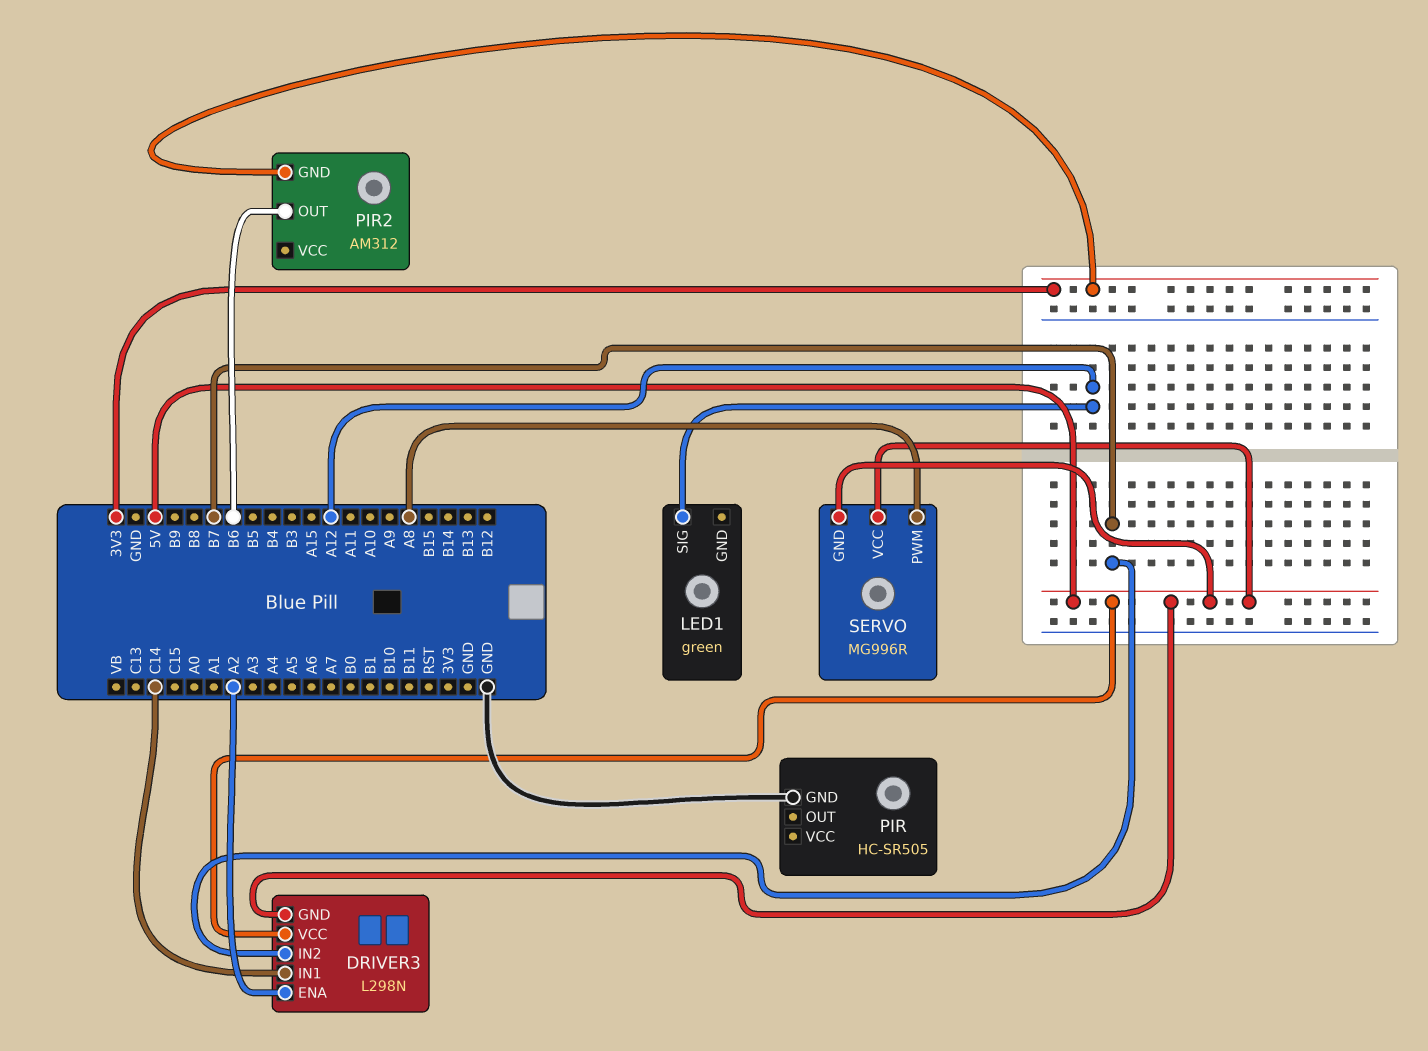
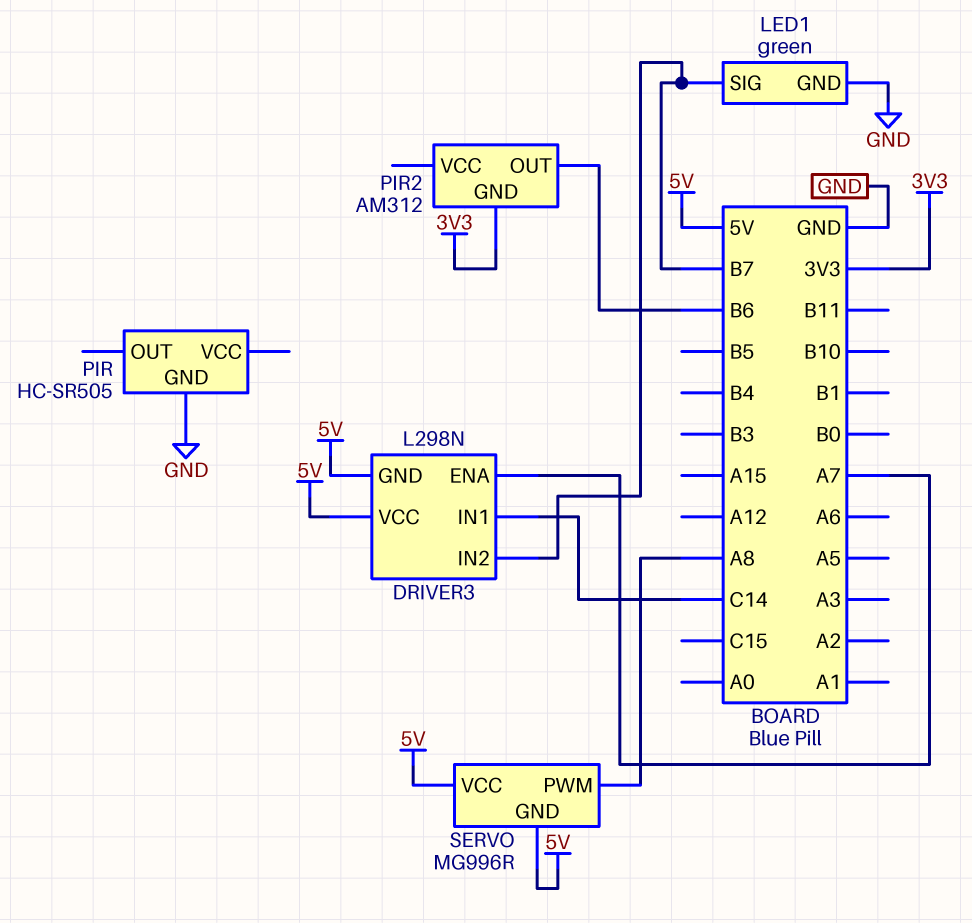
DRIVER3 pin ENA: A2 -> A7
LED1 pin GND: none -> GND
LED1 pin SIG: A12 -> B7

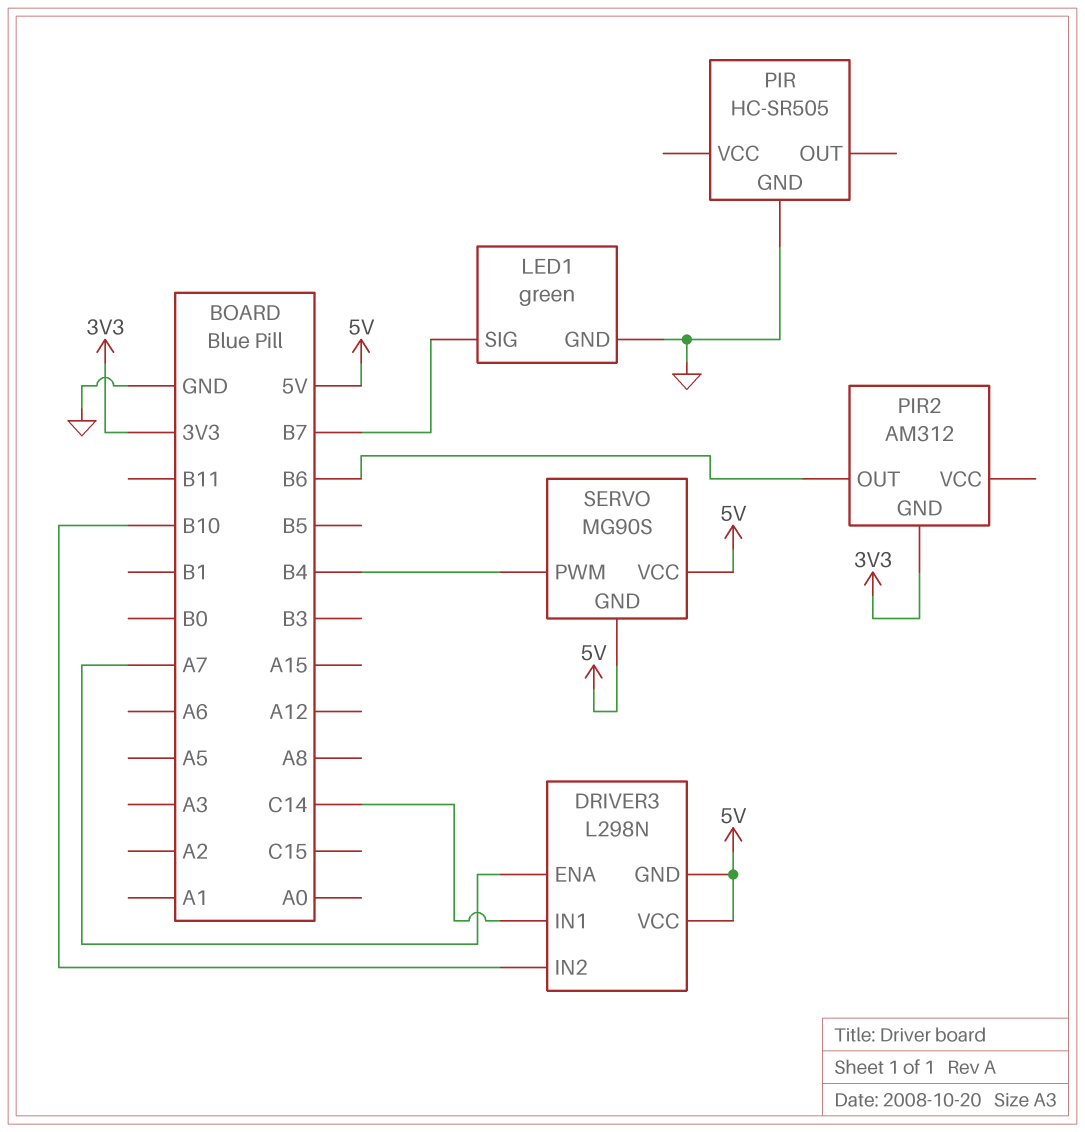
DRIVER3 pin IN2: B7 -> B10
SERVO: MG996R -> MG90S
SERVO pin PWM: A8 -> B4

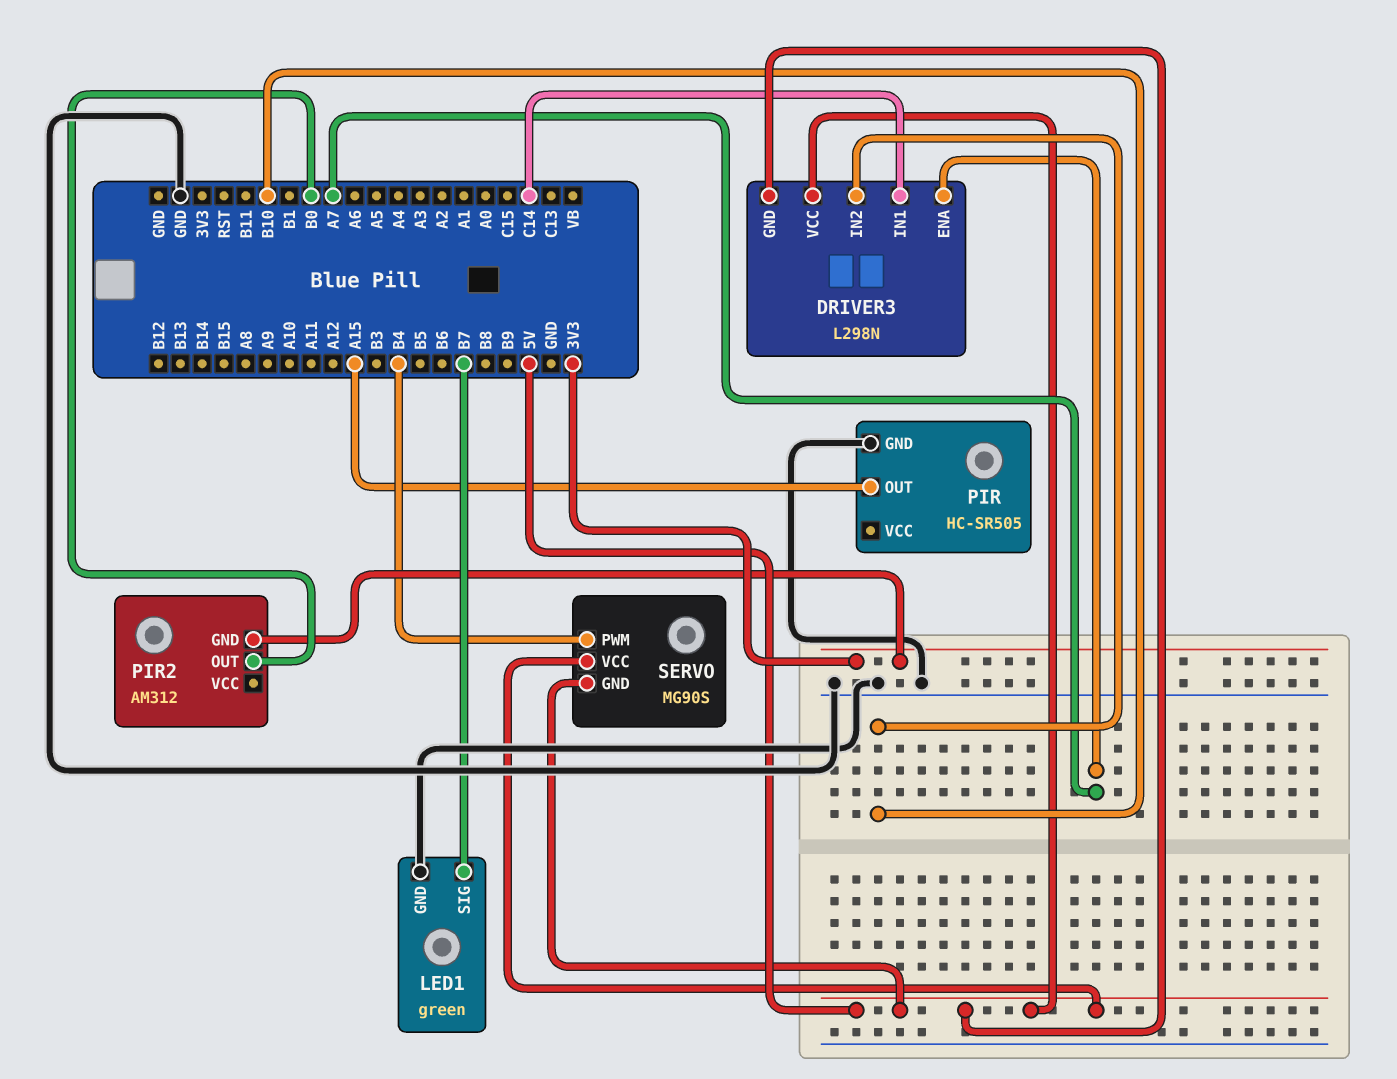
PIR pin OUT: none -> A15
PIR2 pin OUT: B6 -> B0

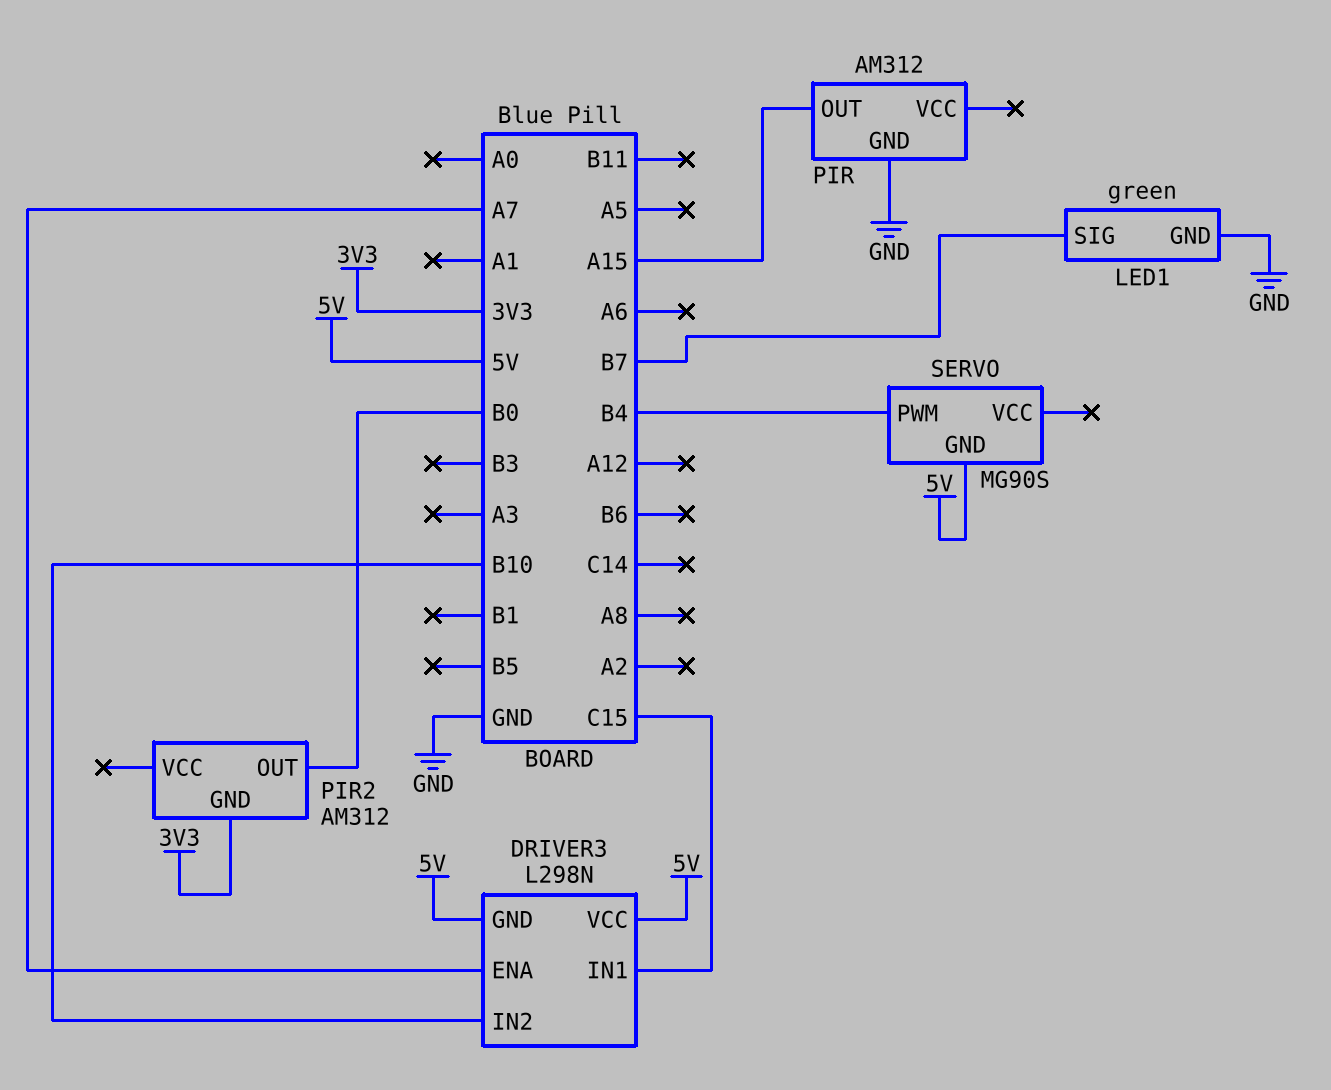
DRIVER3 pin IN1: C14 -> C15
PIR: HC-SR505 -> AM312
SERVO pin VCC: 5V -> none

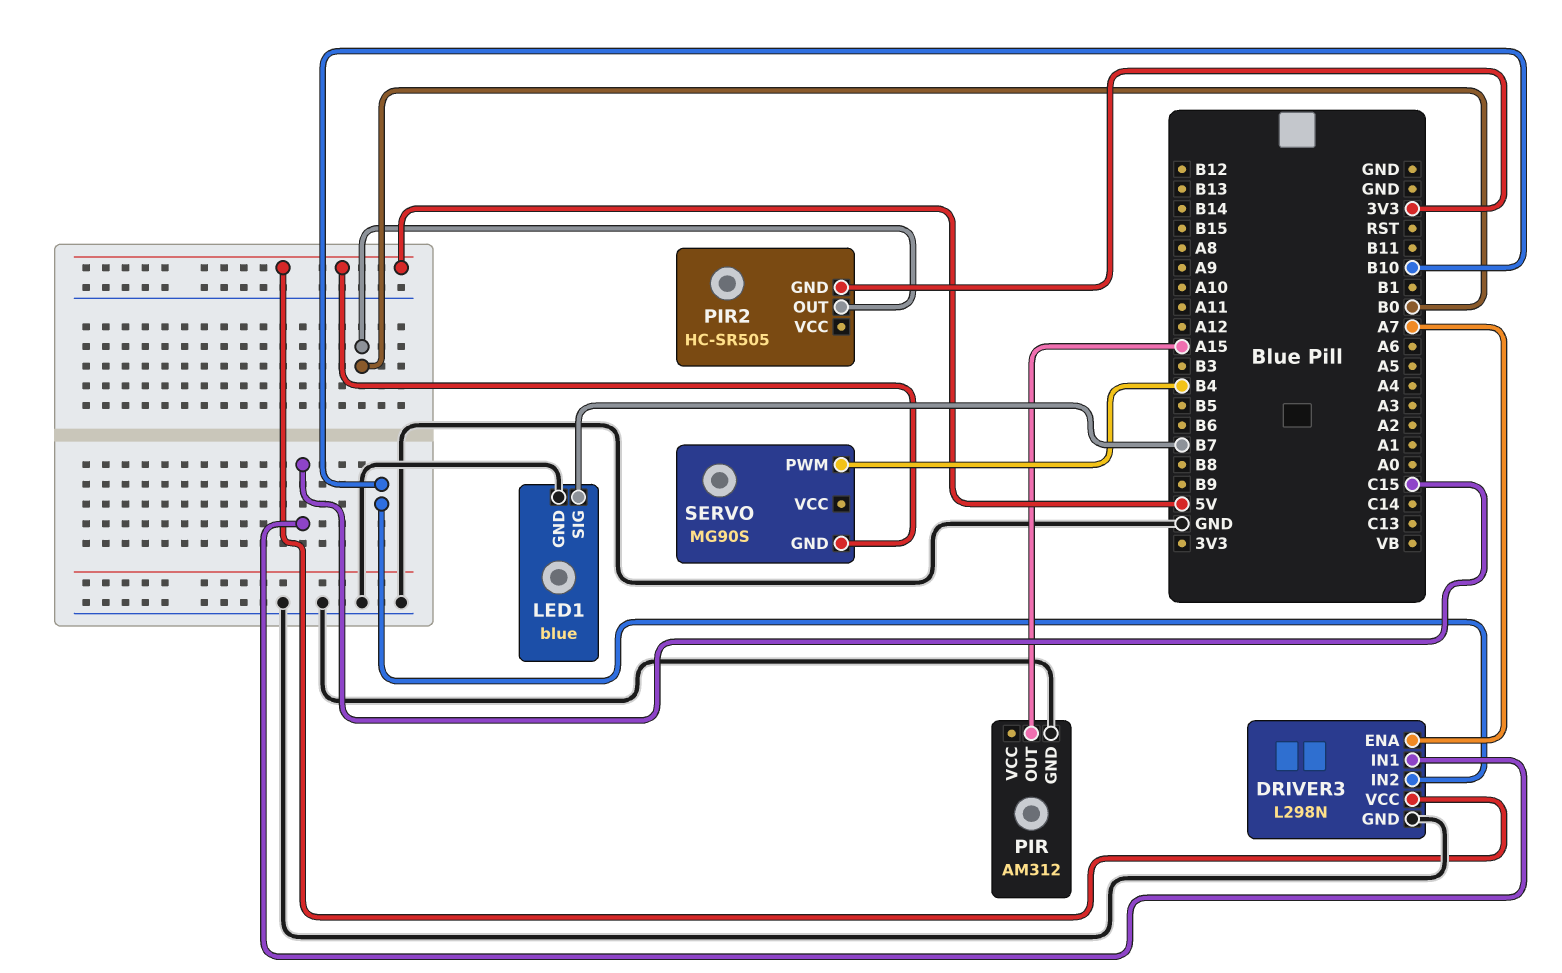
DRIVER3 pin GND: 5V -> GND
LED1: green -> blue
PIR2: AM312 -> HC-SR505

